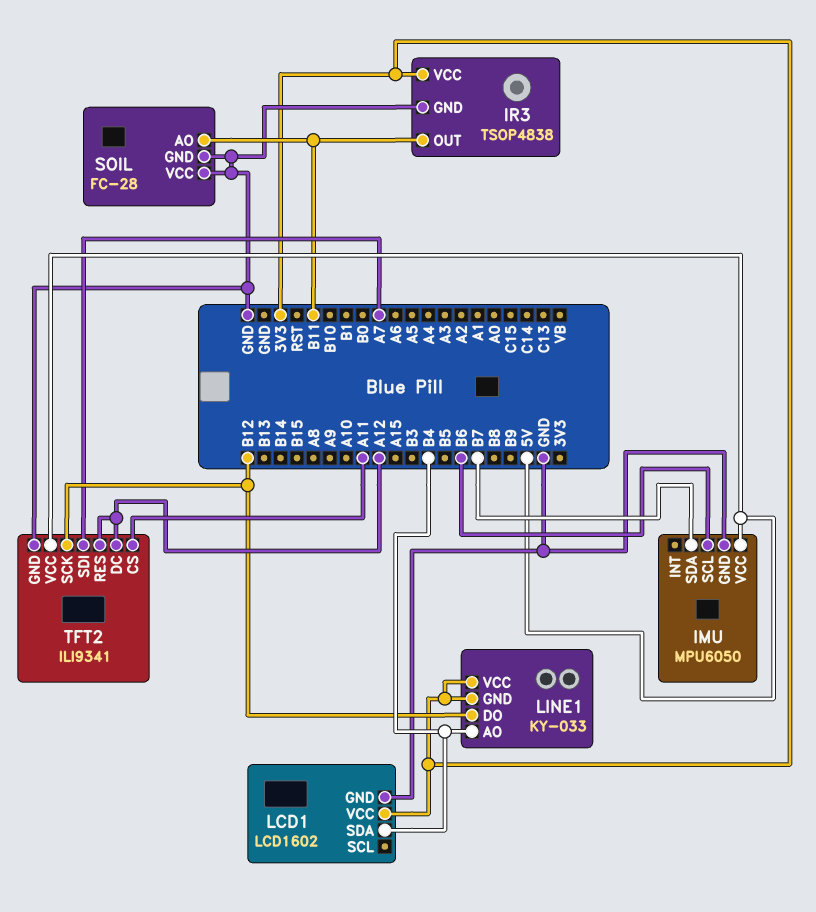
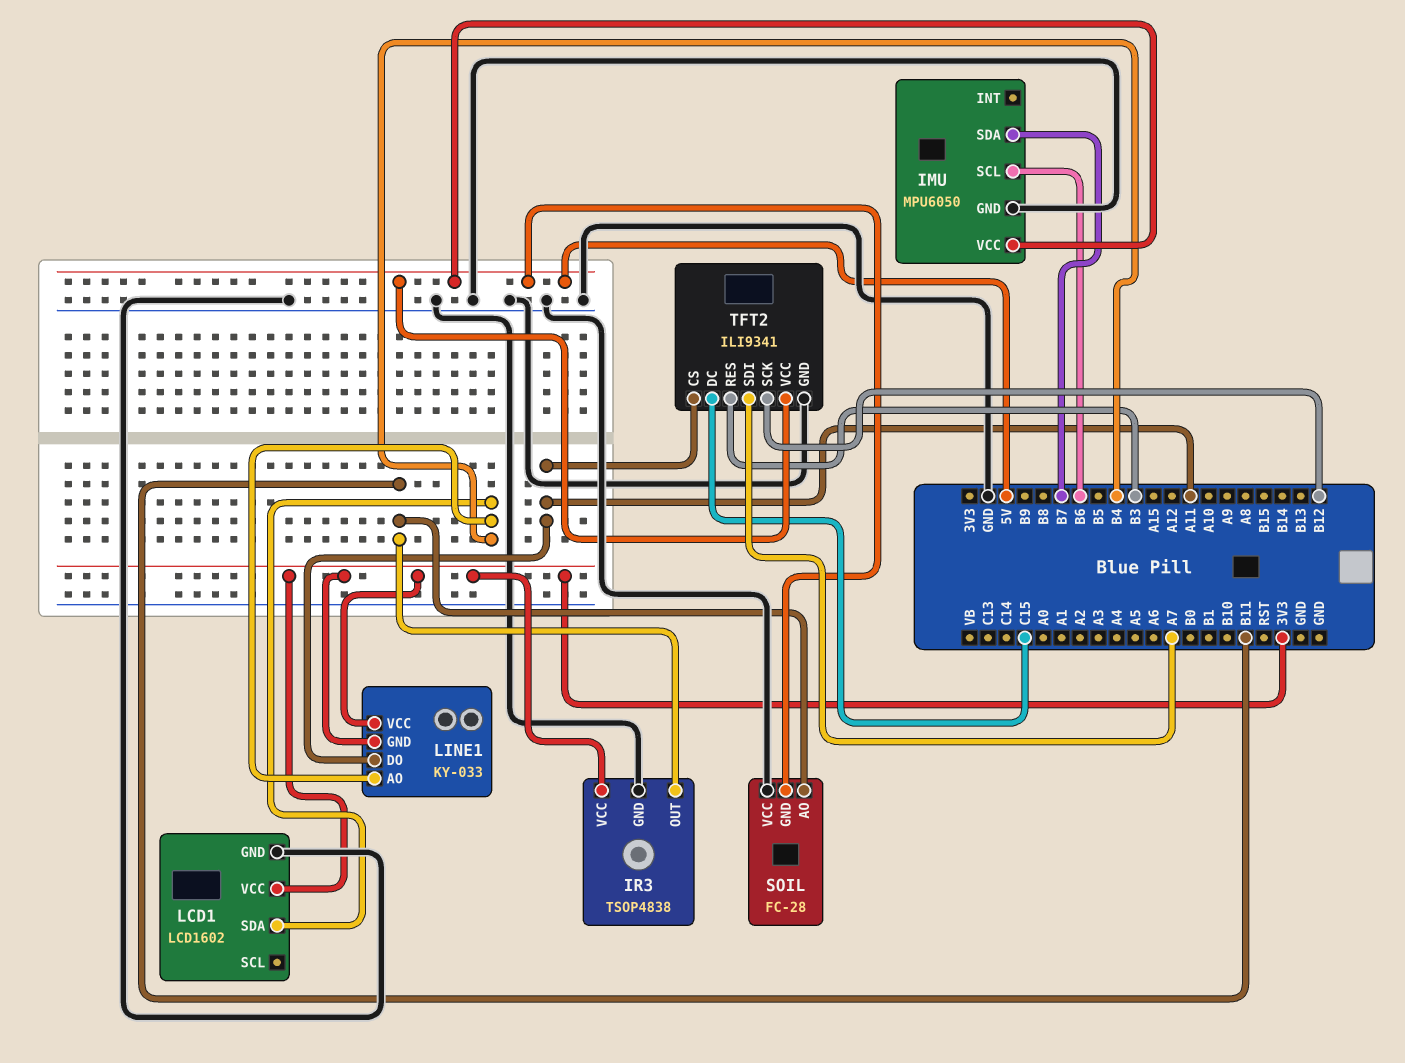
LINE1 pin DO: B12 -> A11
SOIL pin GND: GND -> 5V
TFT2 pin DC: A12 -> C15
TFT2 pin RES: A12 -> B3

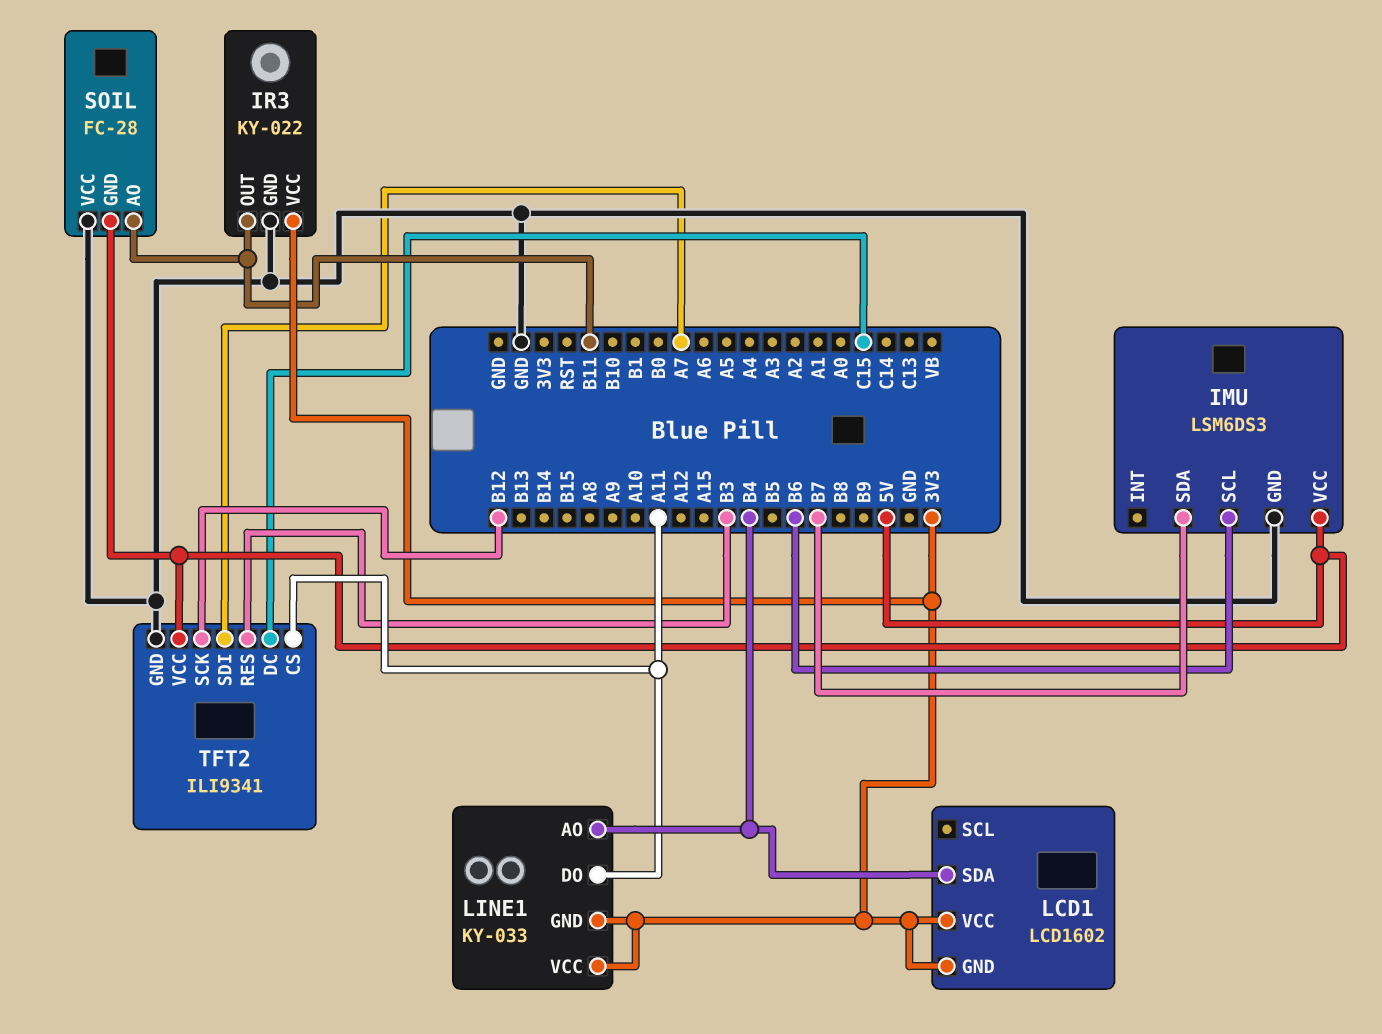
IMU: MPU6050 -> LSM6DS3
IR3: TSOP4838 -> KY-022
LCD1 pin GND: GND -> 3V3

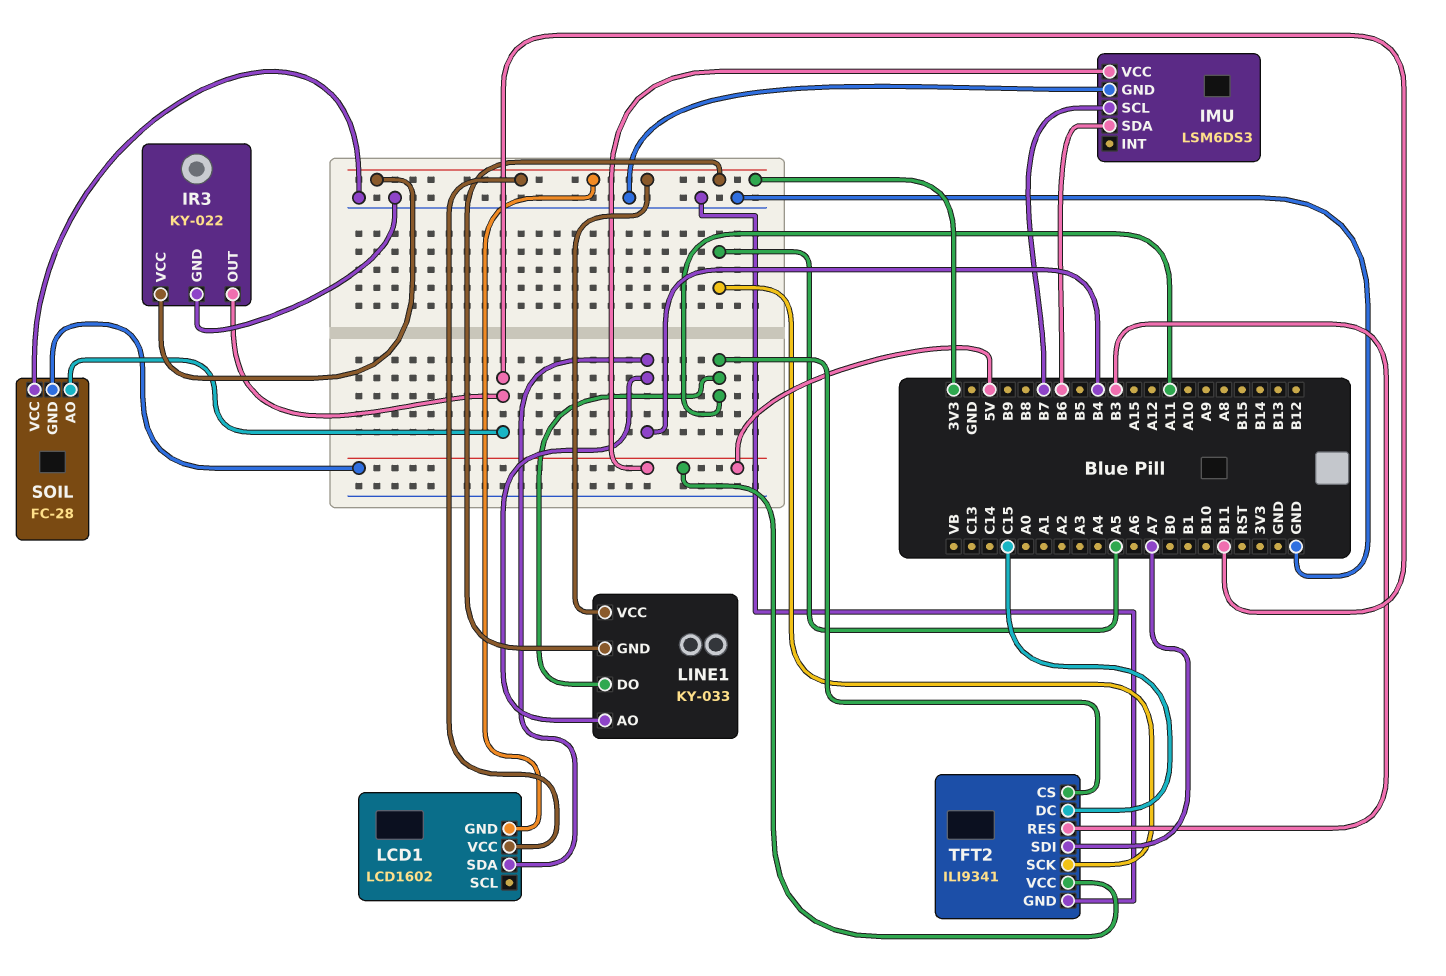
IMU pin SCL: B6 -> B7
IMU pin SDA: B7 -> B6
TFT2 pin SCK: B12 -> A5

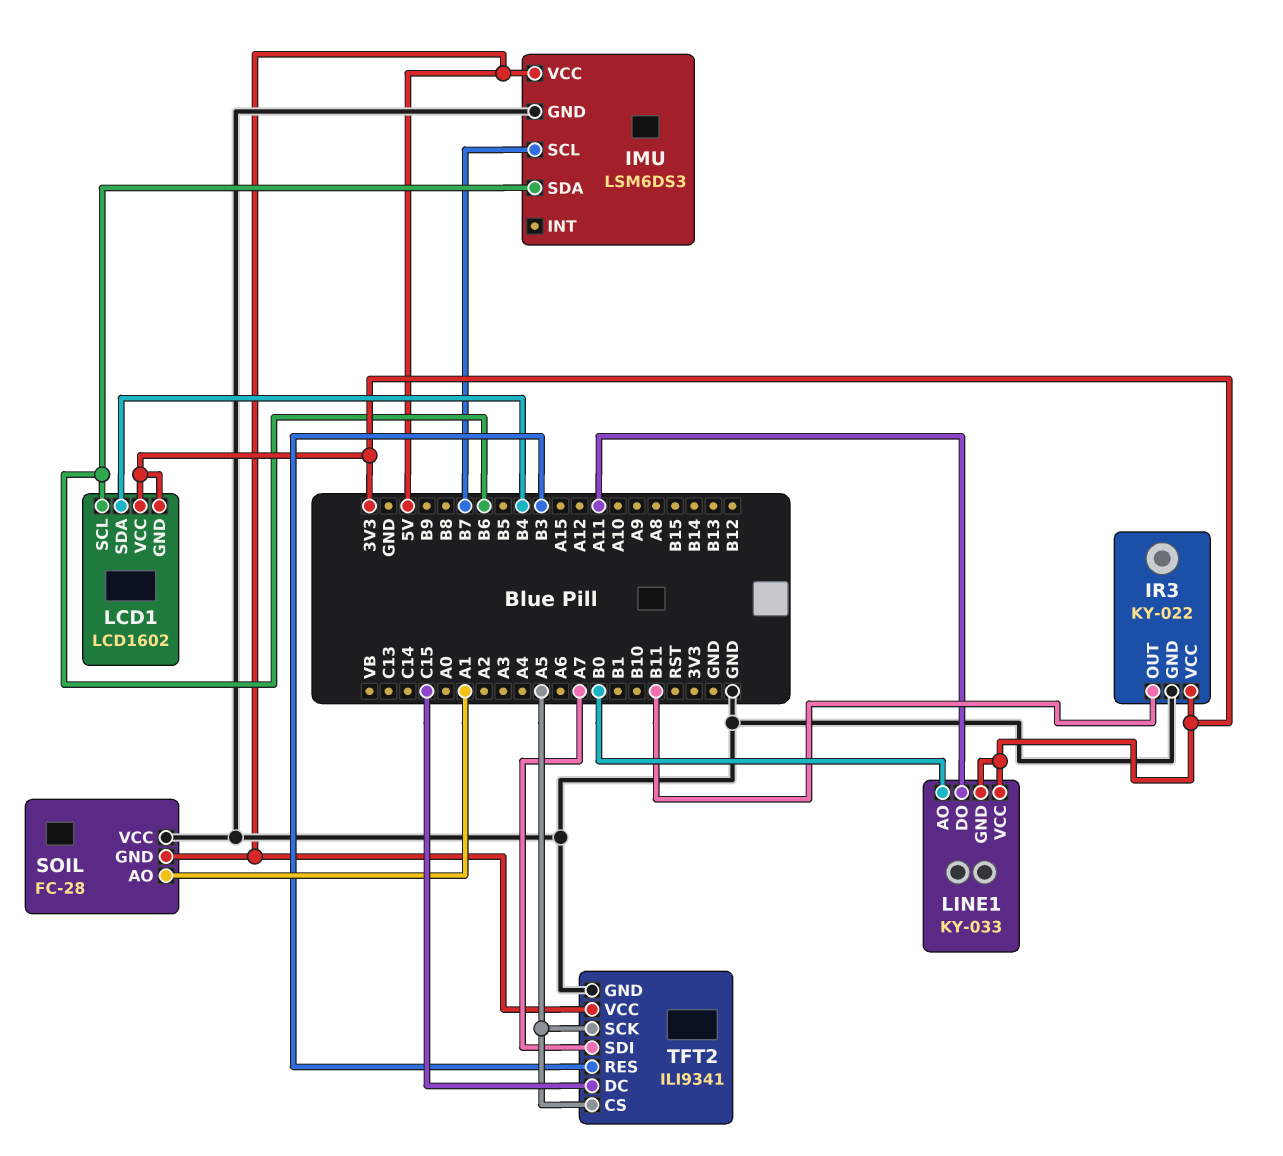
LCD1 pin SCL: none -> B6
LINE1 pin AO: B4 -> B0
SOIL pin AO: B11 -> A1
TFT2 pin CS: A11 -> A5

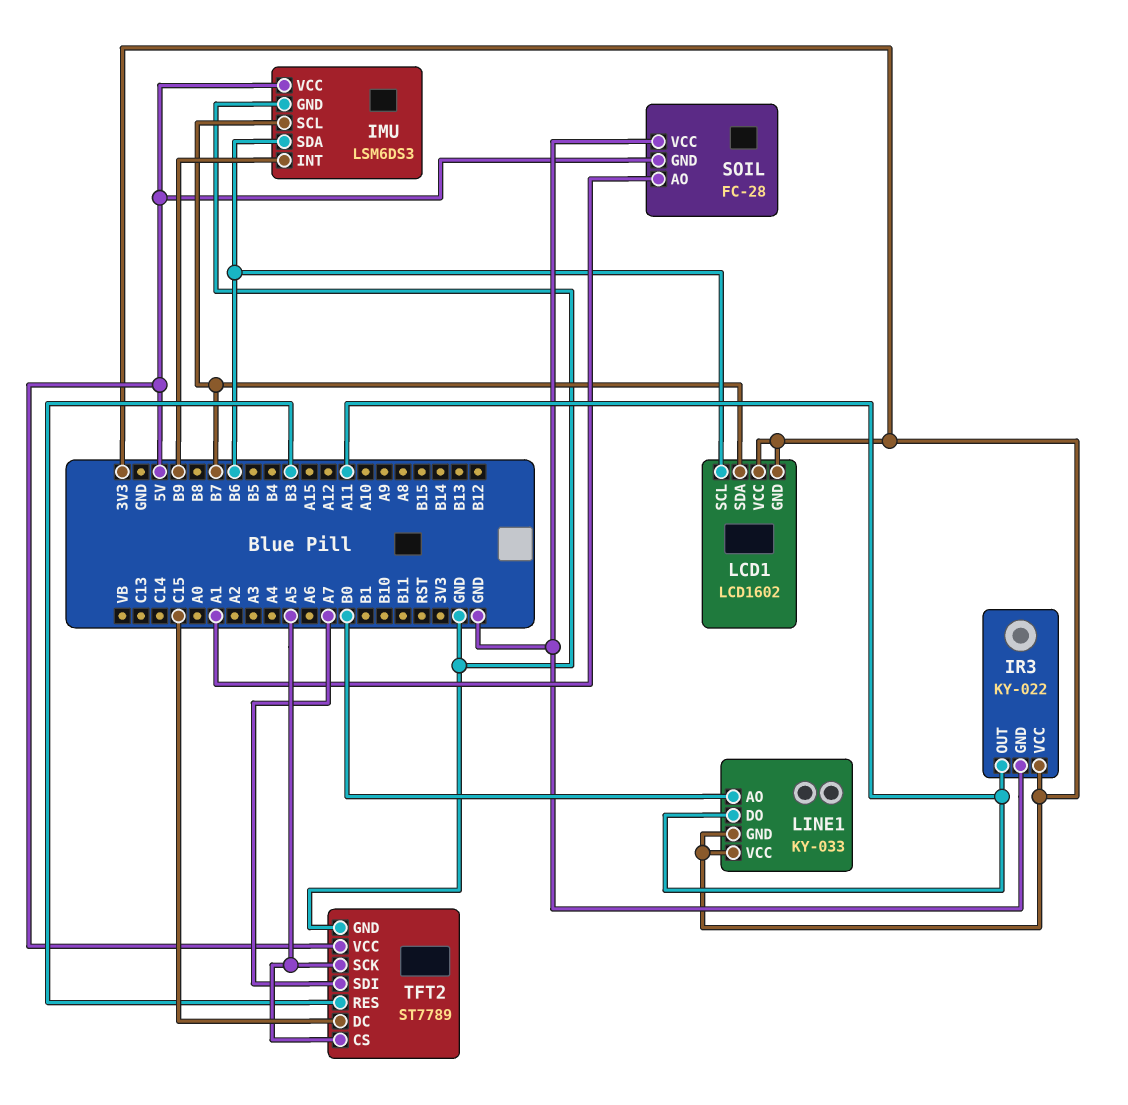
IMU pin INT: none -> B9
IR3 pin OUT: B11 -> A11
LCD1 pin SDA: B4 -> B7
TFT2: ILI9341 -> ST7789

